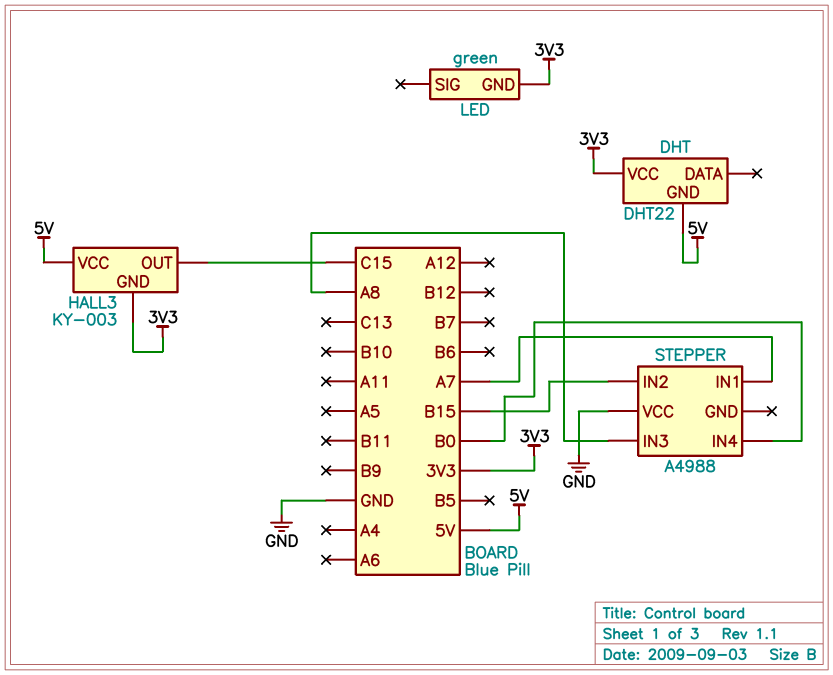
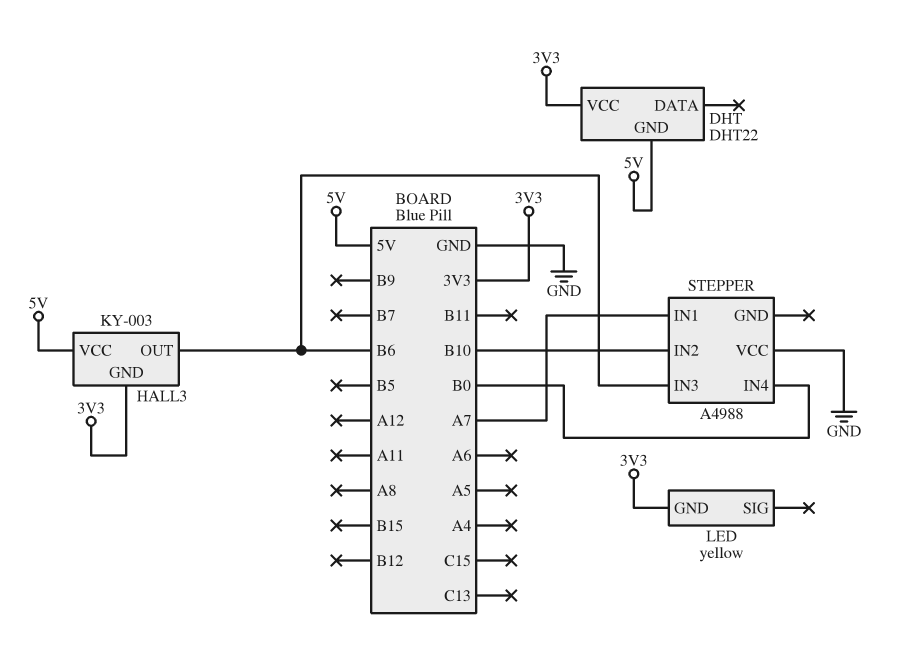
HALL3 pin OUT: C15 -> B6
LED: green -> yellow
STEPPER pin IN2: B15 -> B10
STEPPER pin IN3: A8 -> B6

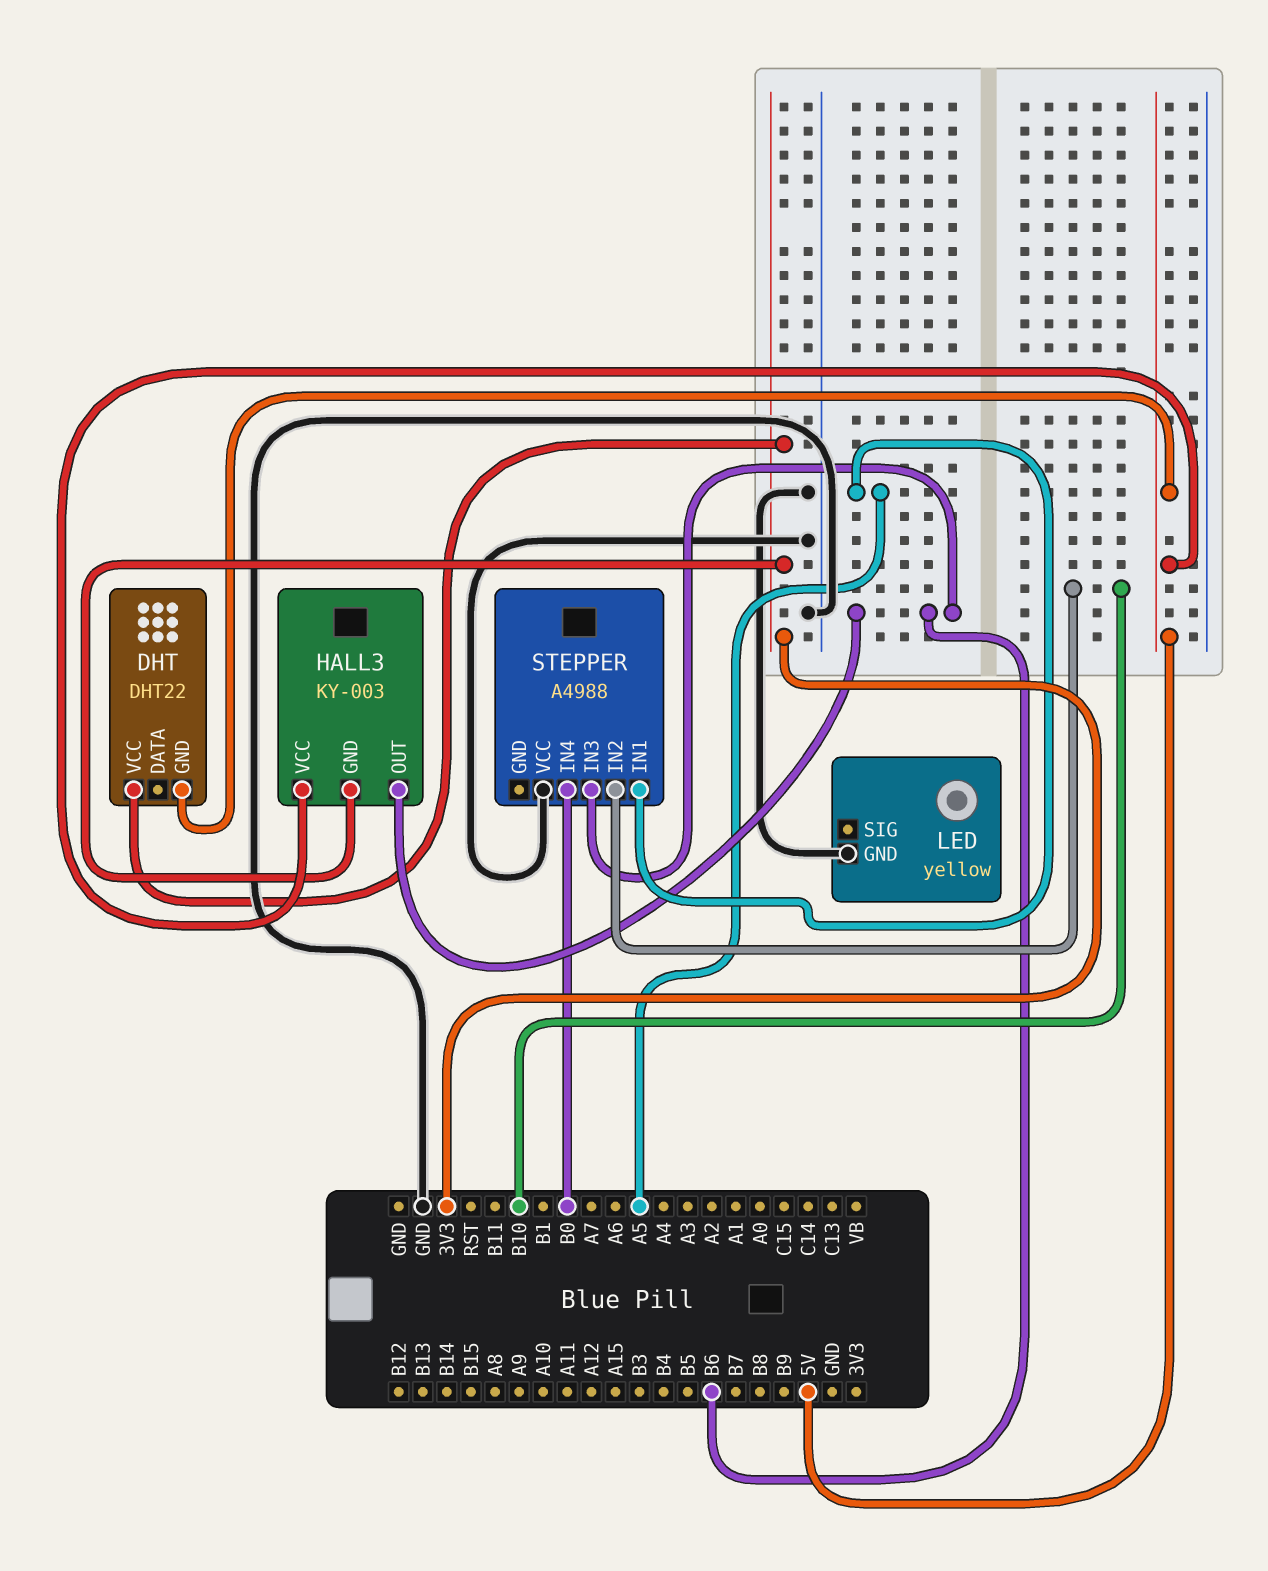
LED pin GND: 3V3 -> GND
STEPPER pin IN1: A7 -> A5

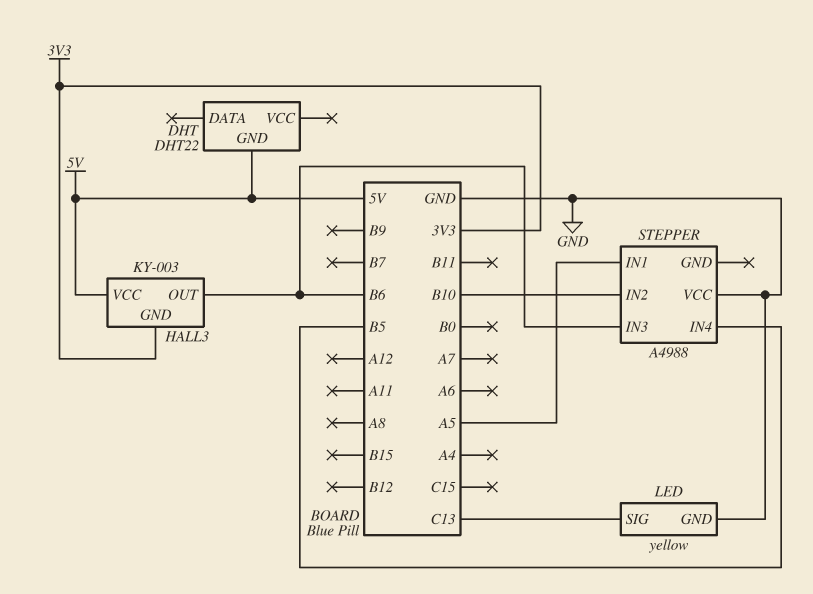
DHT pin VCC: 3V3 -> none
LED pin SIG: none -> C13
STEPPER pin IN4: B0 -> B5

